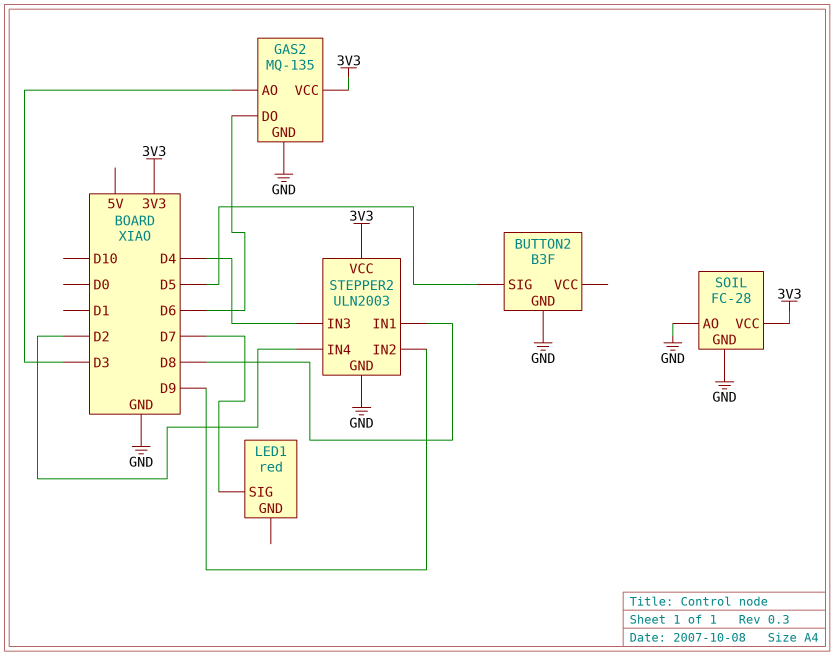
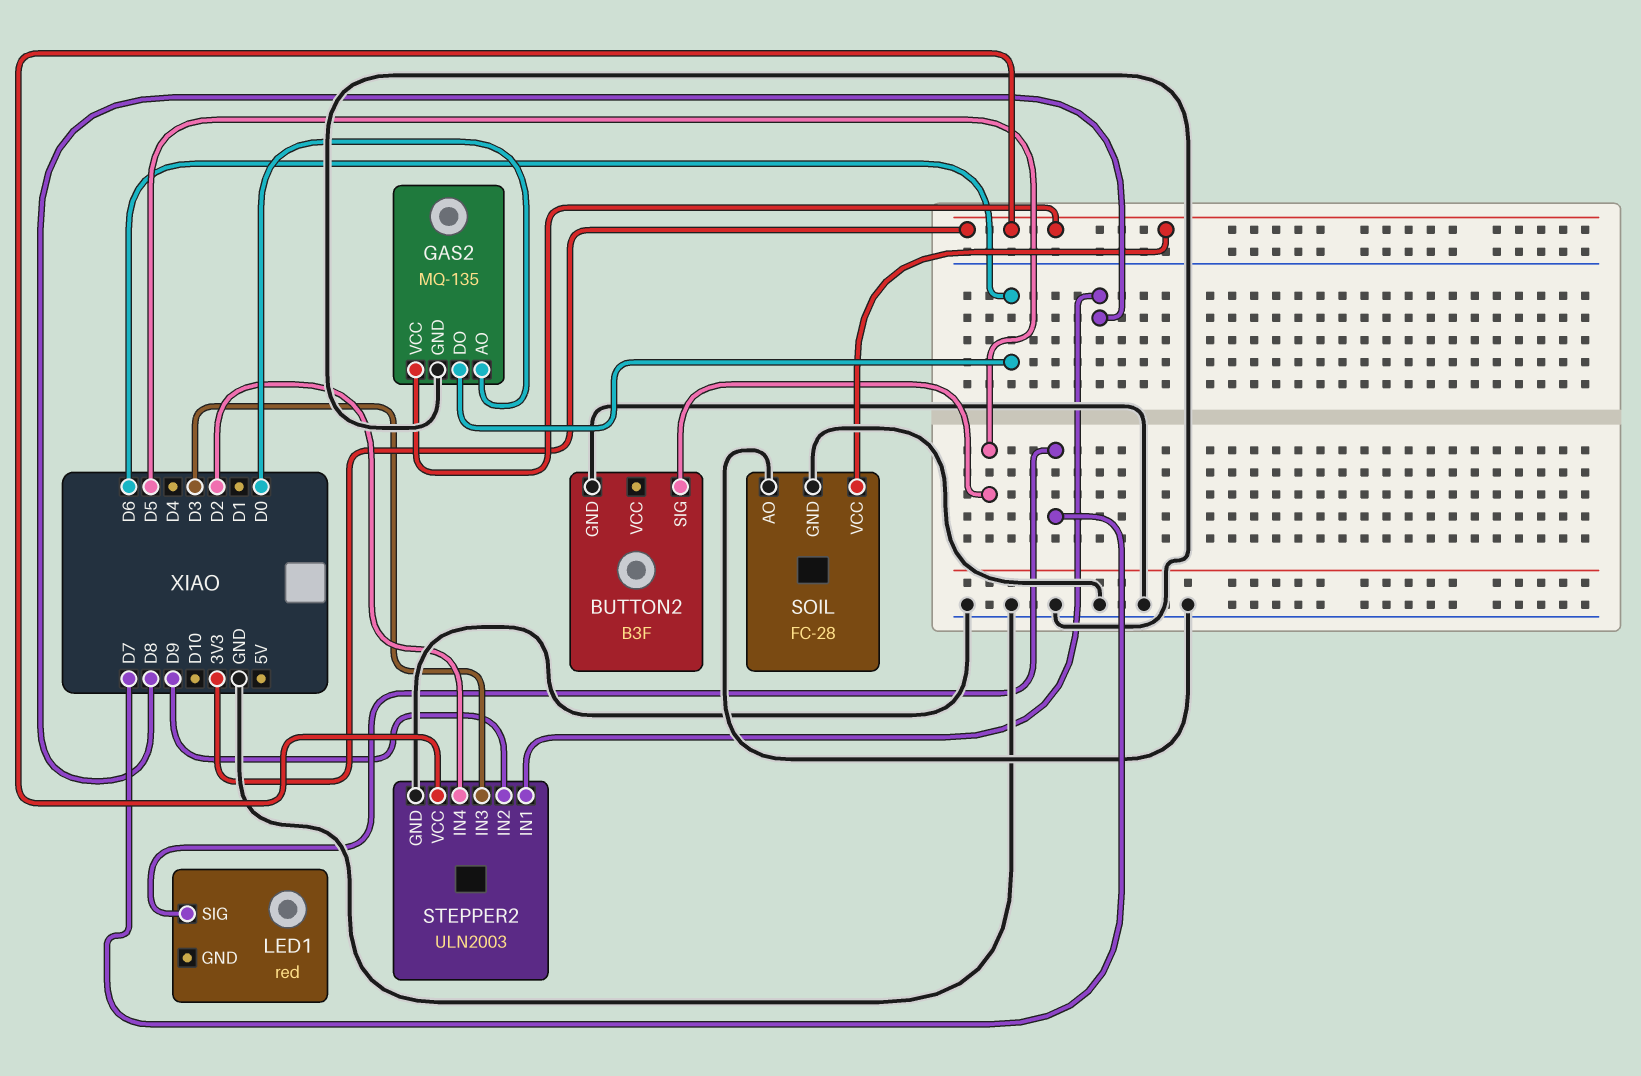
GAS2 pin AO: D3 -> D0
STEPPER2 pin IN3: D4 -> D3

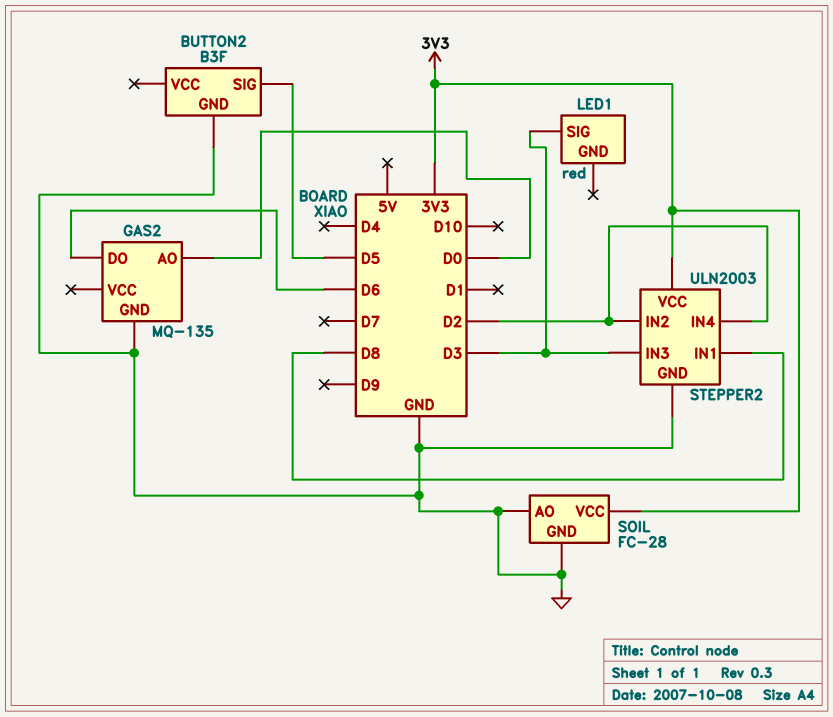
GAS2 pin VCC: 3V3 -> none
LED1 pin SIG: D7 -> D3
STEPPER2 pin IN2: D9 -> D2

